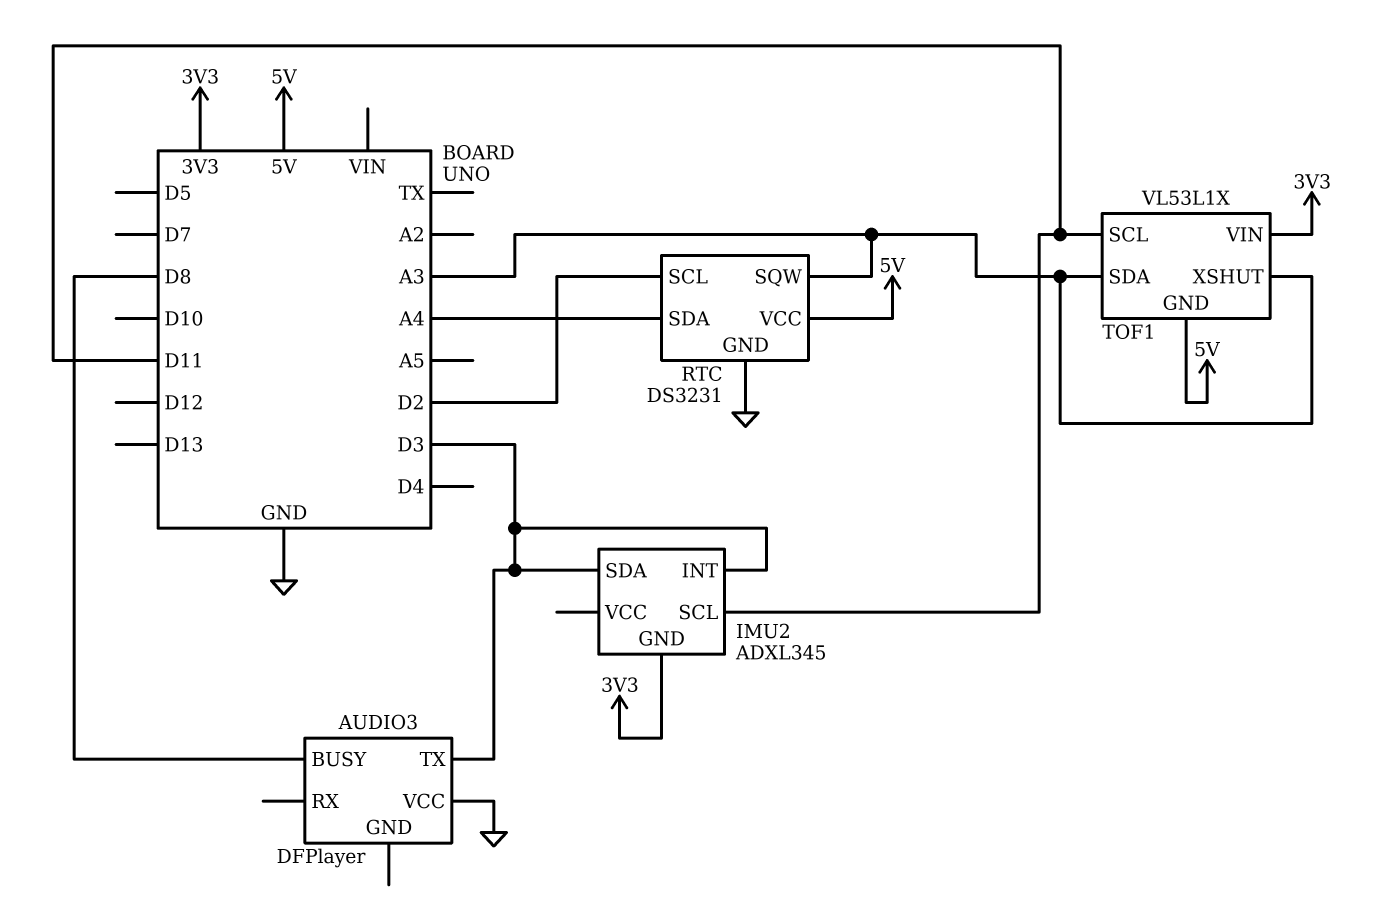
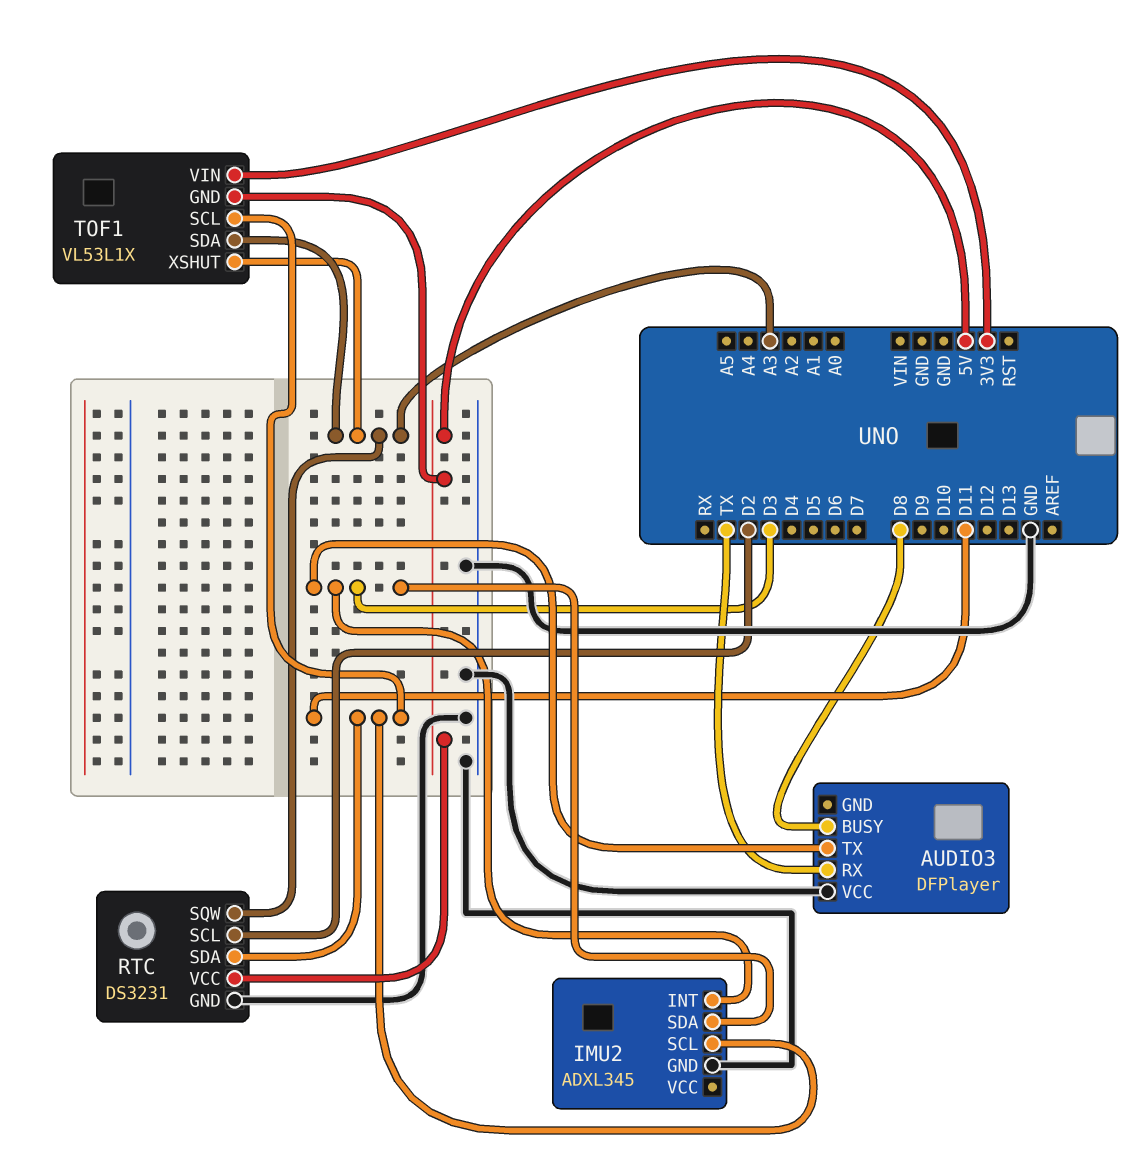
AUDIO3 pin RX: none -> TX
IMU2 pin GND: 3V3 -> GND
RTC pin SDA: A4 -> D11

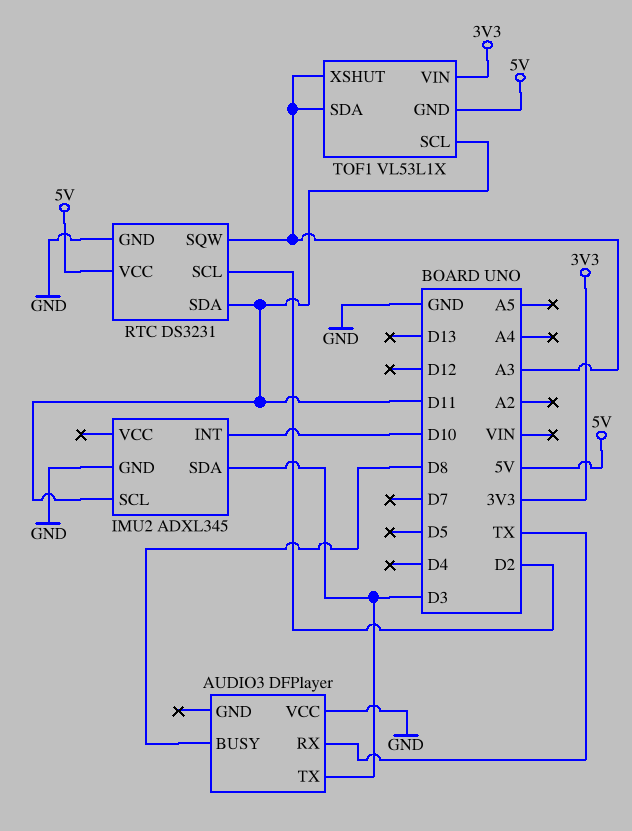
IMU2 pin INT: D3 -> D10

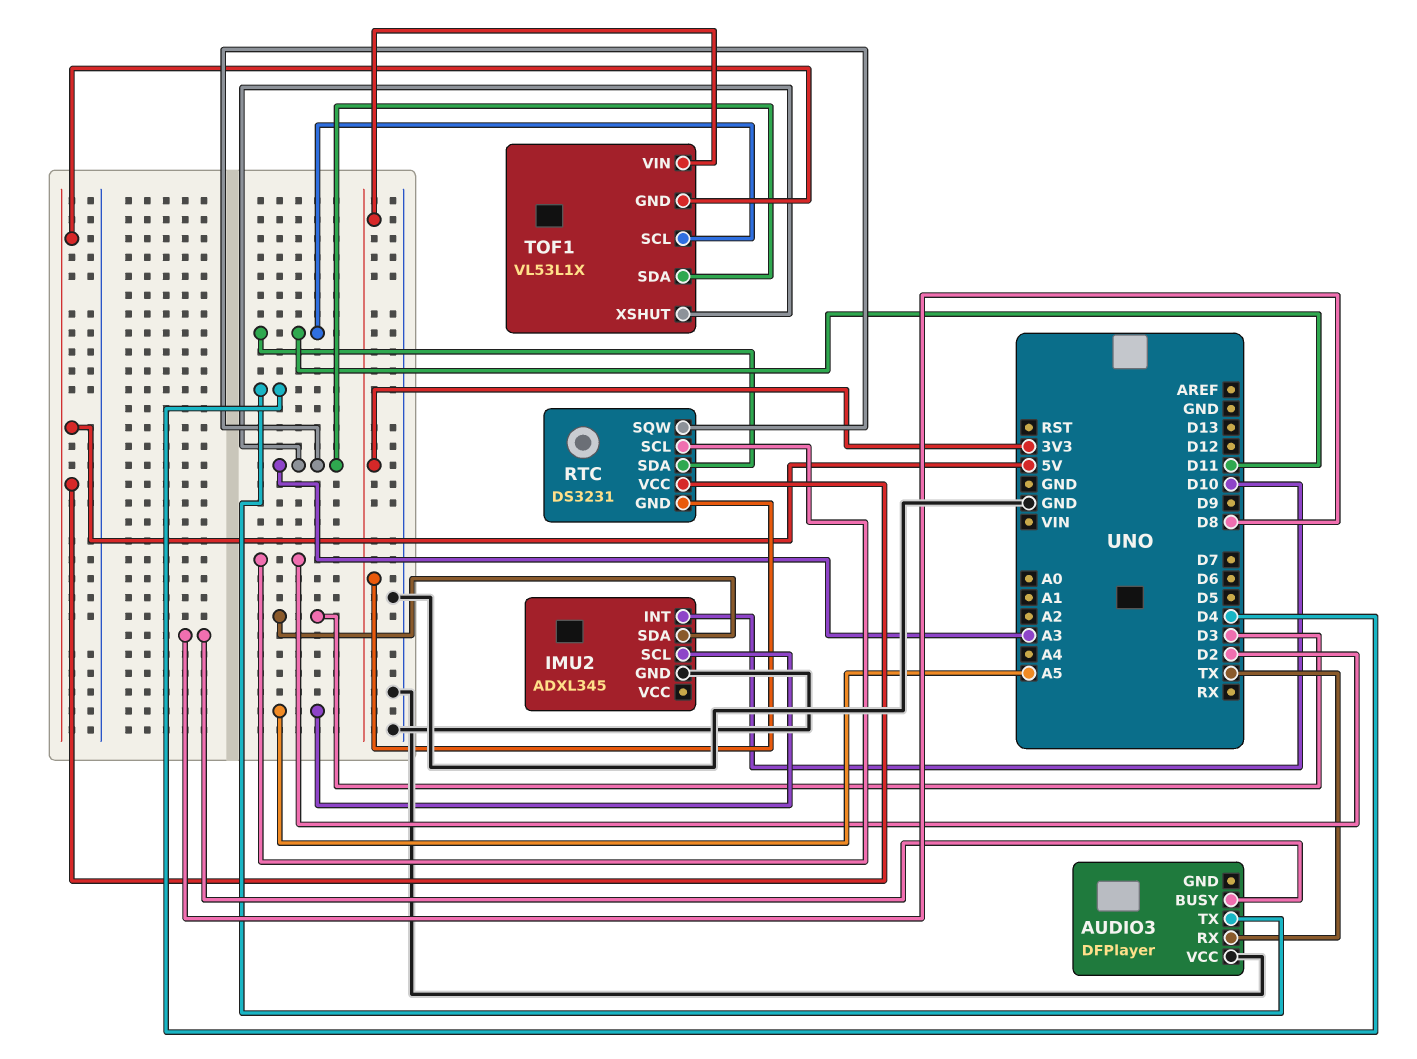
AUDIO3 pin TX: D3 -> D4
IMU2 pin SCL: D11 -> A5
RTC pin GND: GND -> 3V3

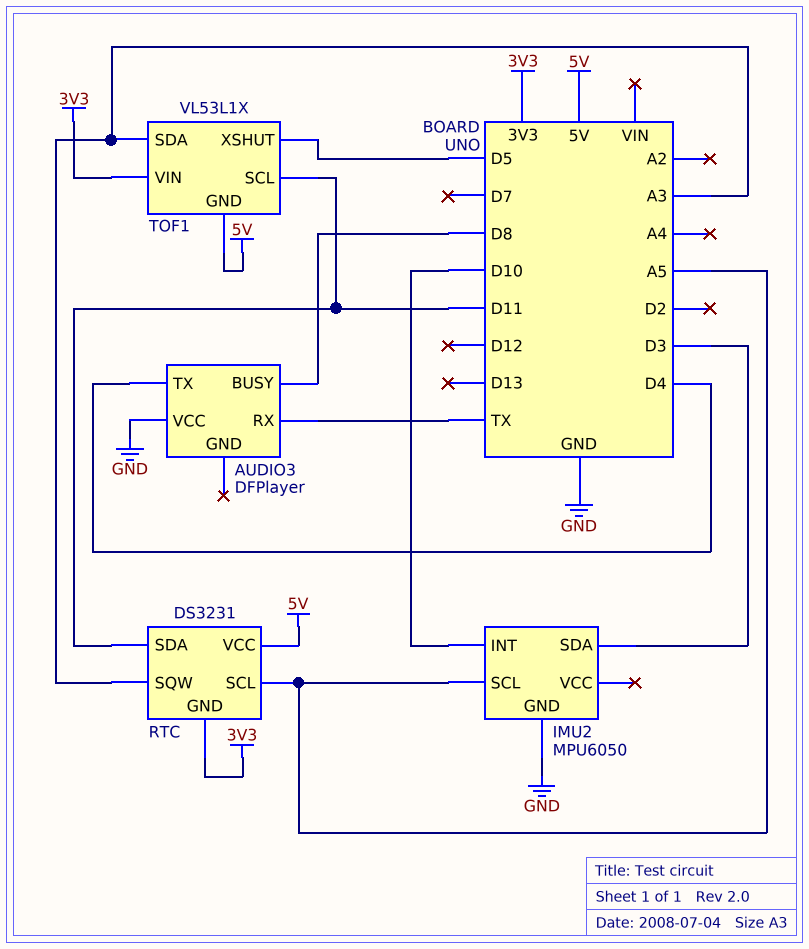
IMU2: ADXL345 -> MPU6050
RTC pin SCL: D2 -> A5
TOF1 pin XSHUT: A3 -> D5

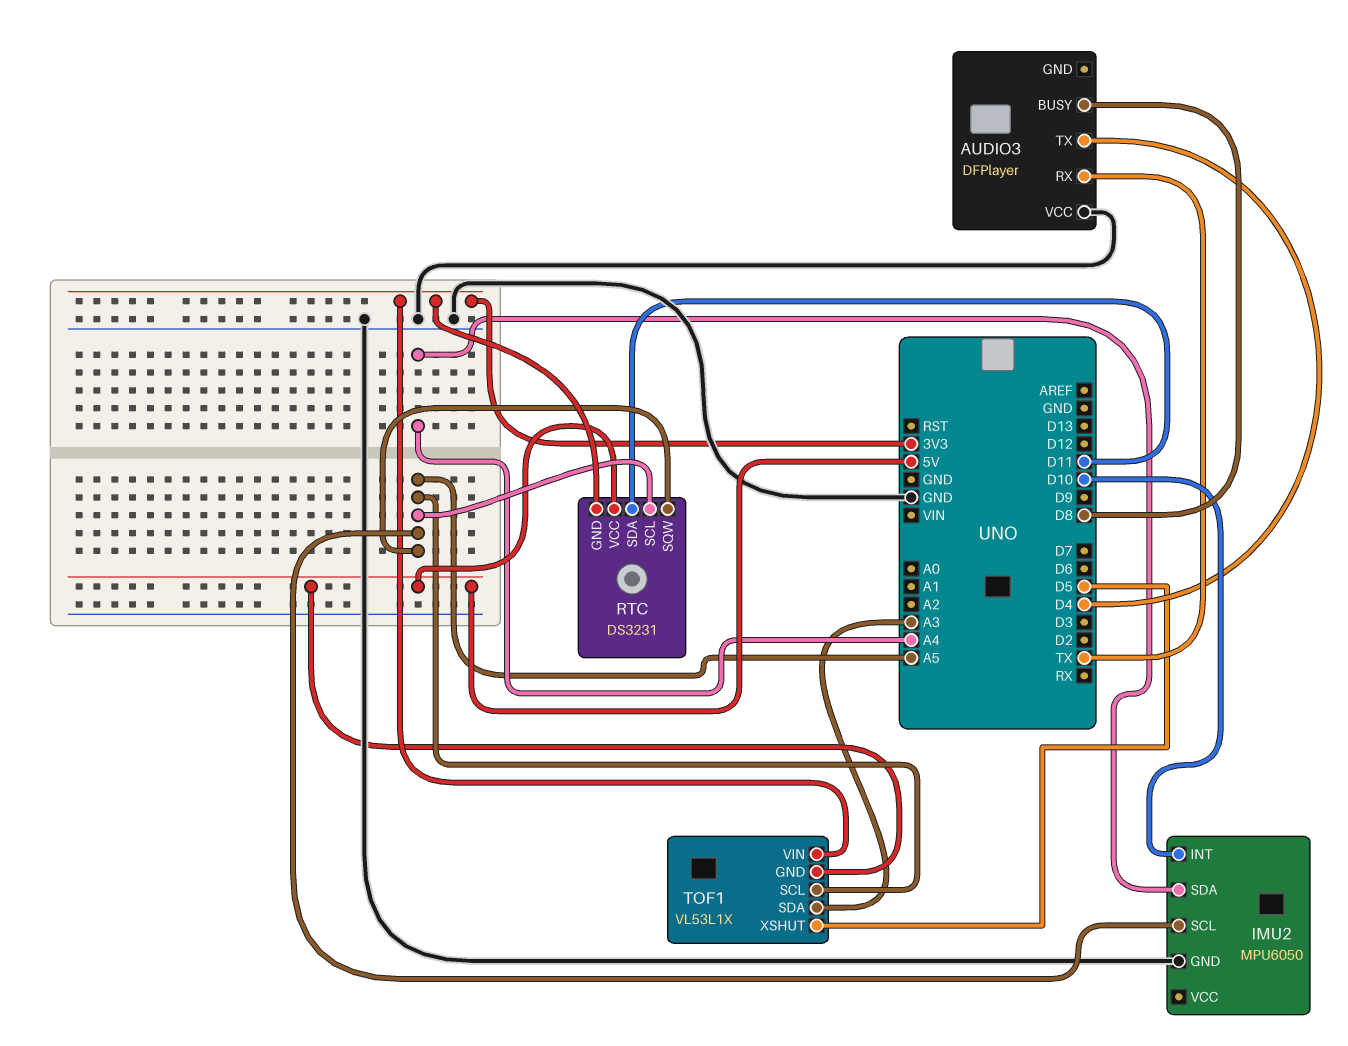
IMU2 pin SDA: D3 -> A4
RTC pin SQW: A3 -> A5
TOF1 pin SCL: D11 -> A5

